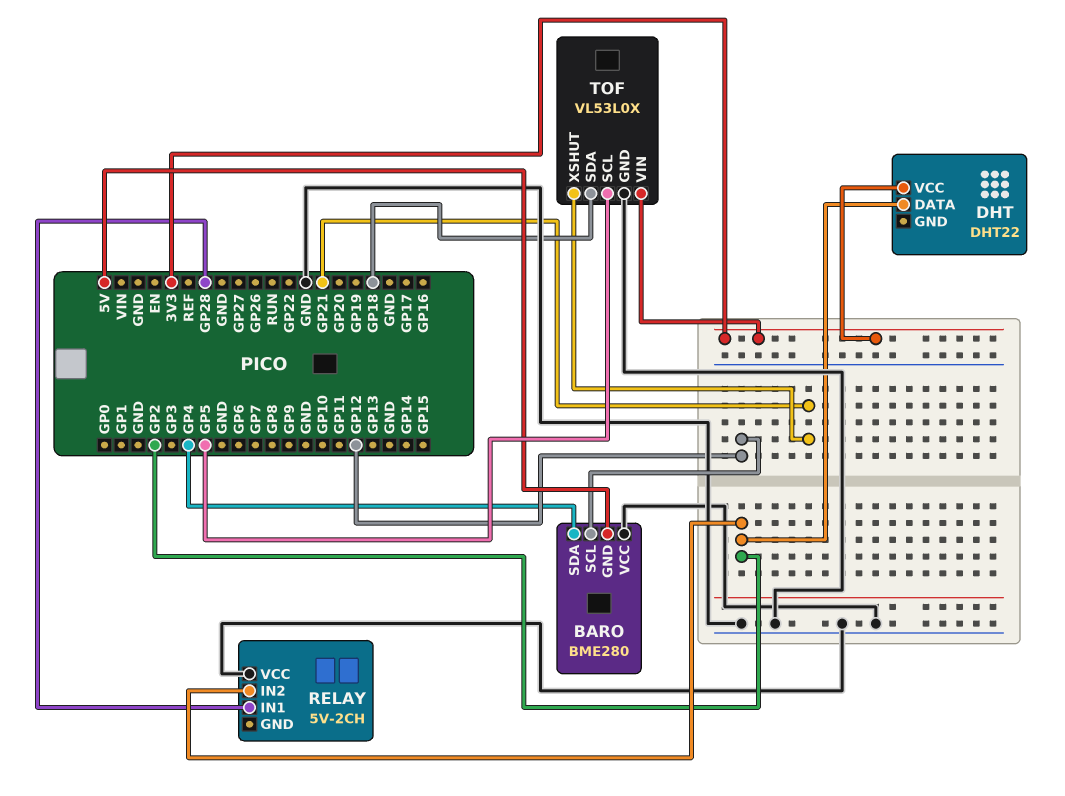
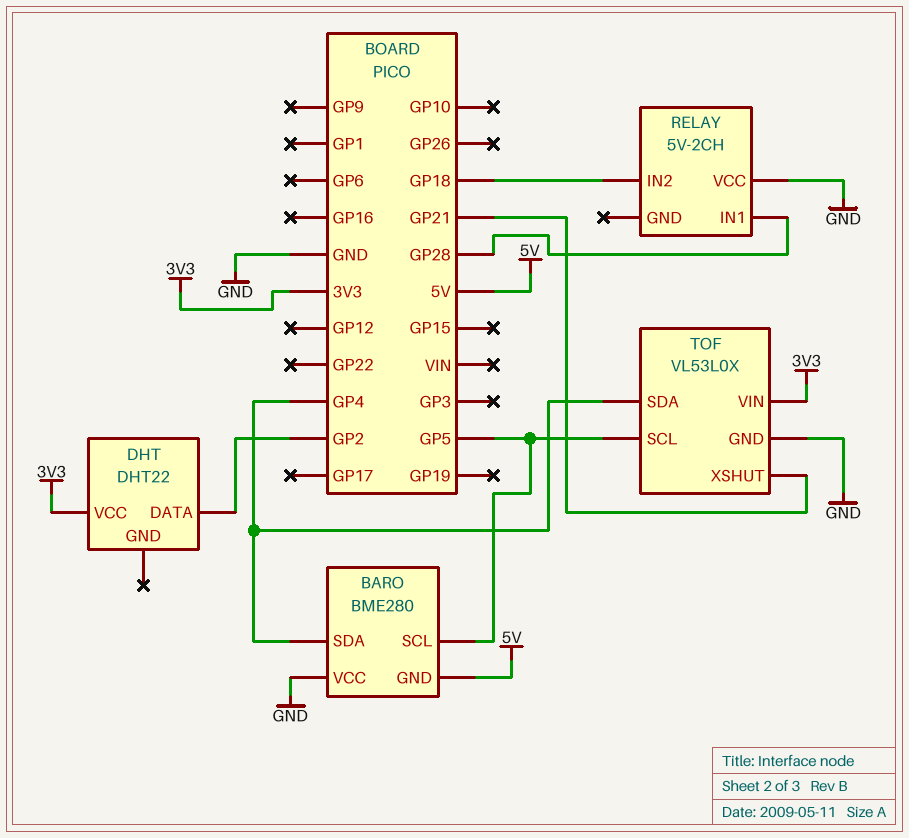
BARO pin SCL: GP12 -> GP5
RELAY pin IN2: GP2 -> GP18
TOF pin SDA: GP18 -> GP4

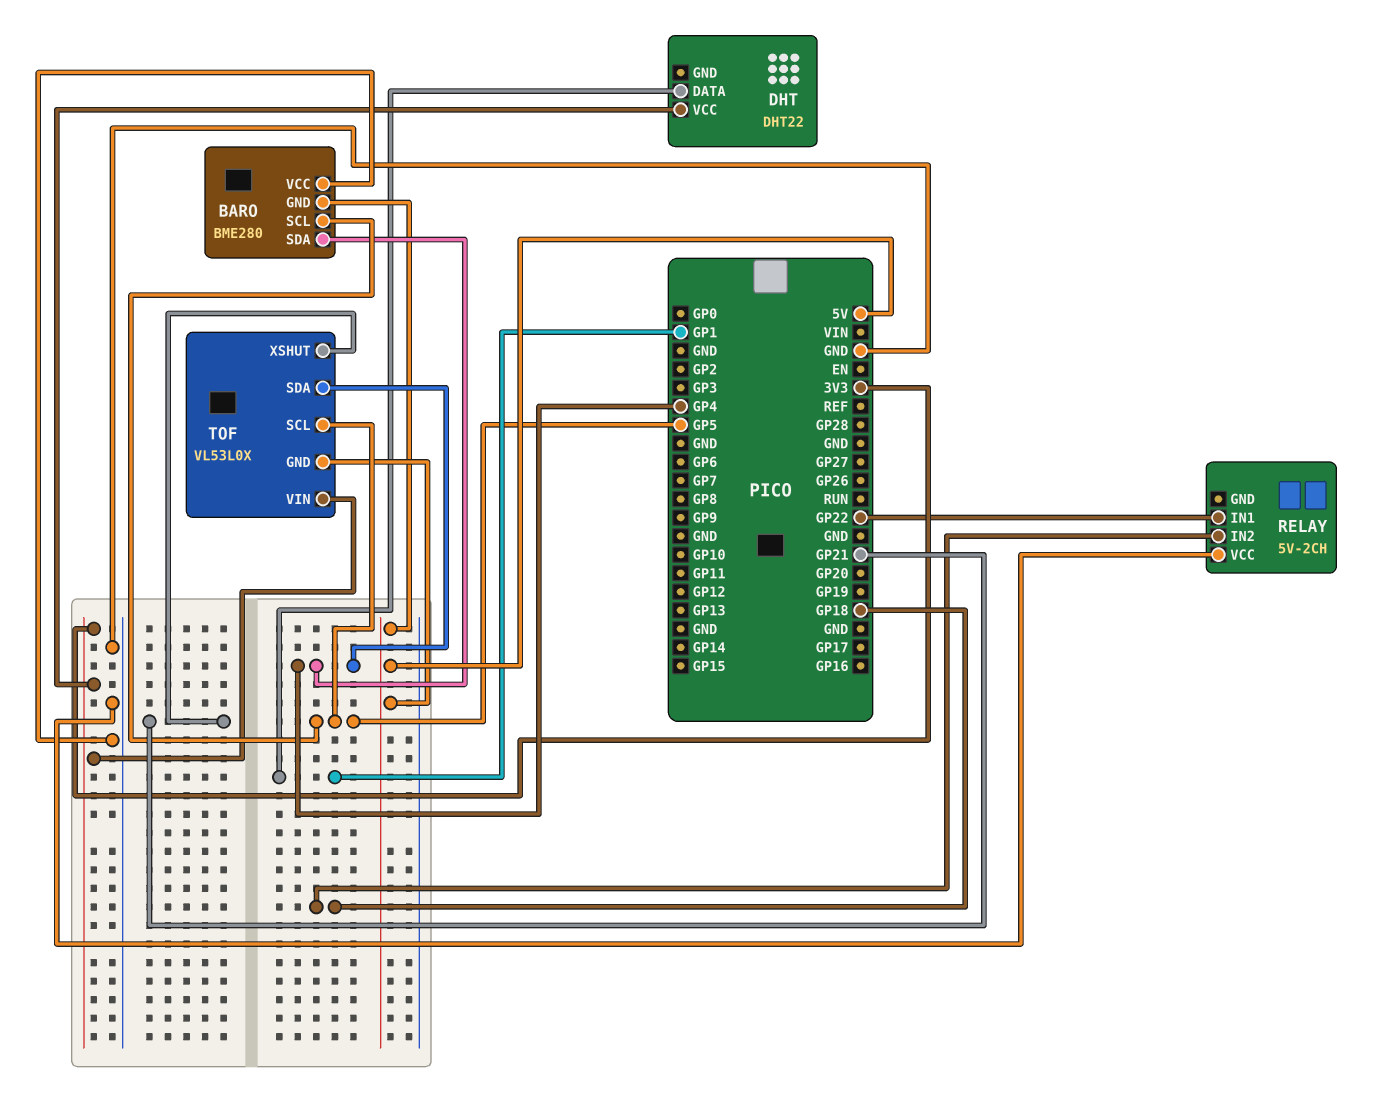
DHT pin DATA: GP2 -> GP1
RELAY pin IN1: GP28 -> GP22
TOF pin GND: GND -> 5V

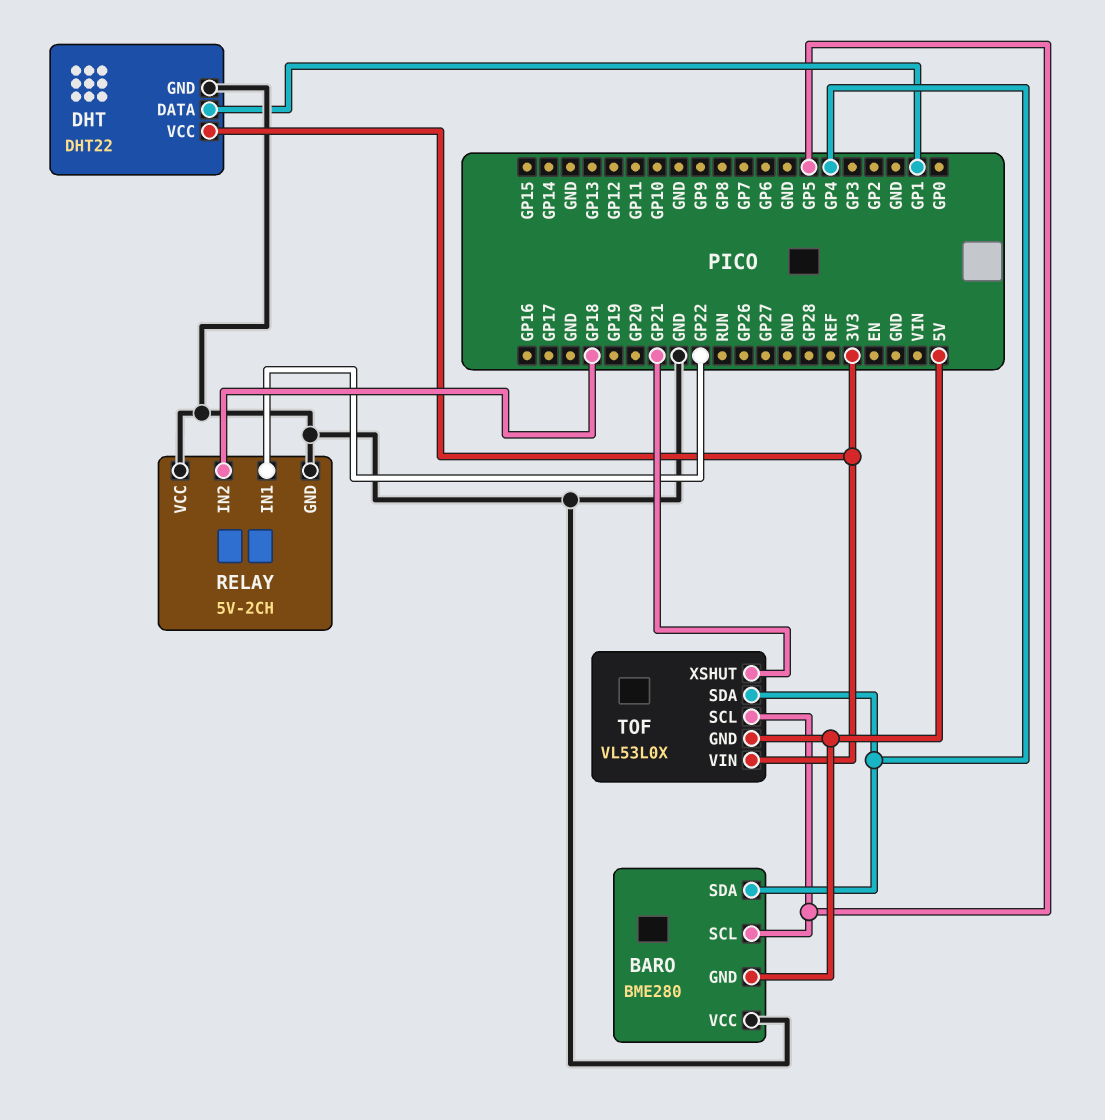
DHT pin GND: none -> GND
RELAY pin GND: none -> GND

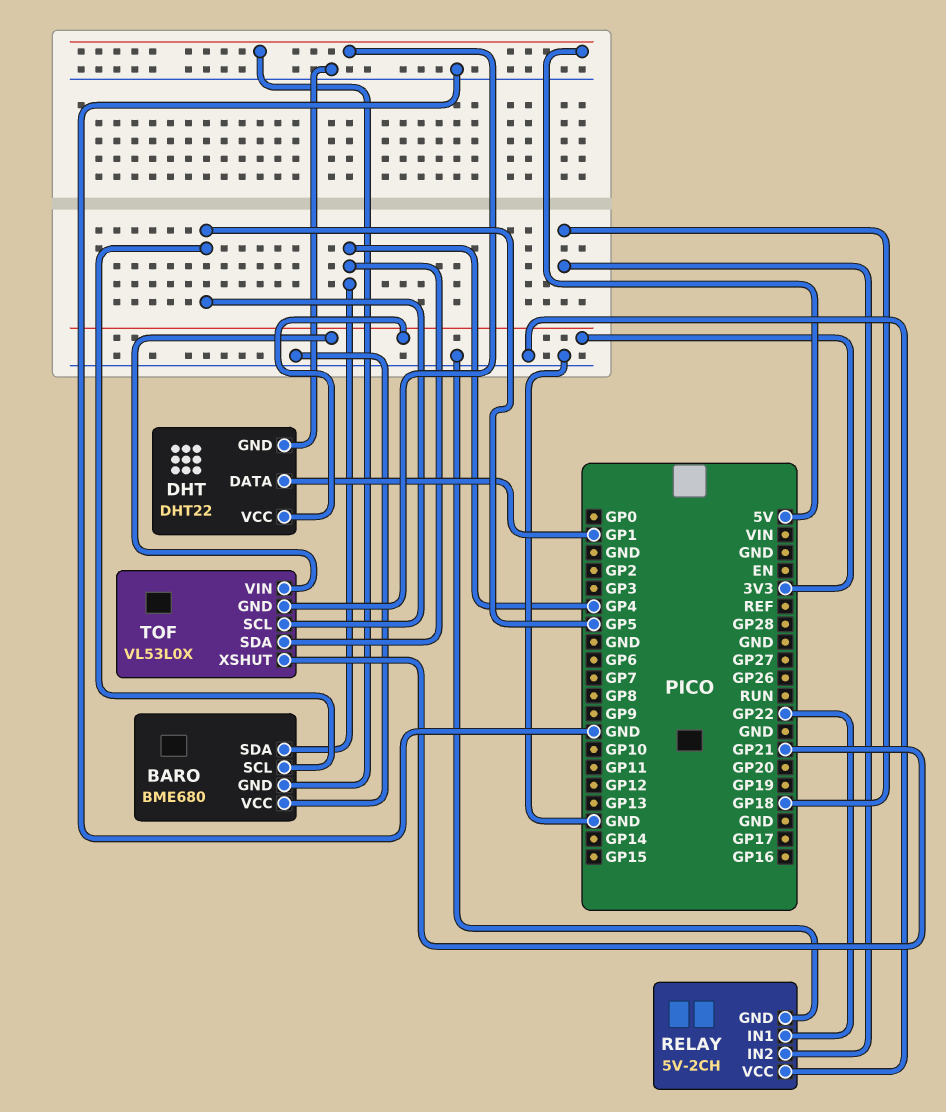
BARO: BME280 -> BME680

